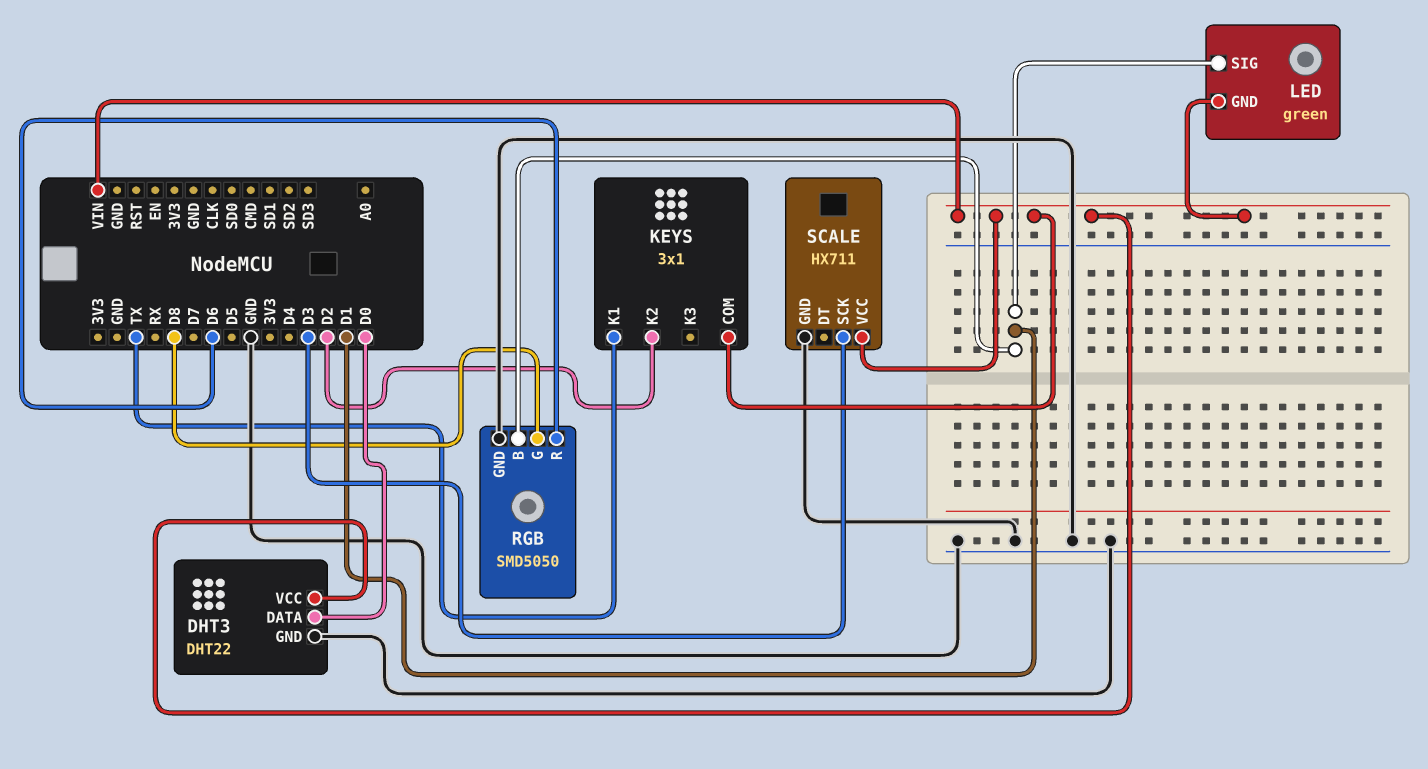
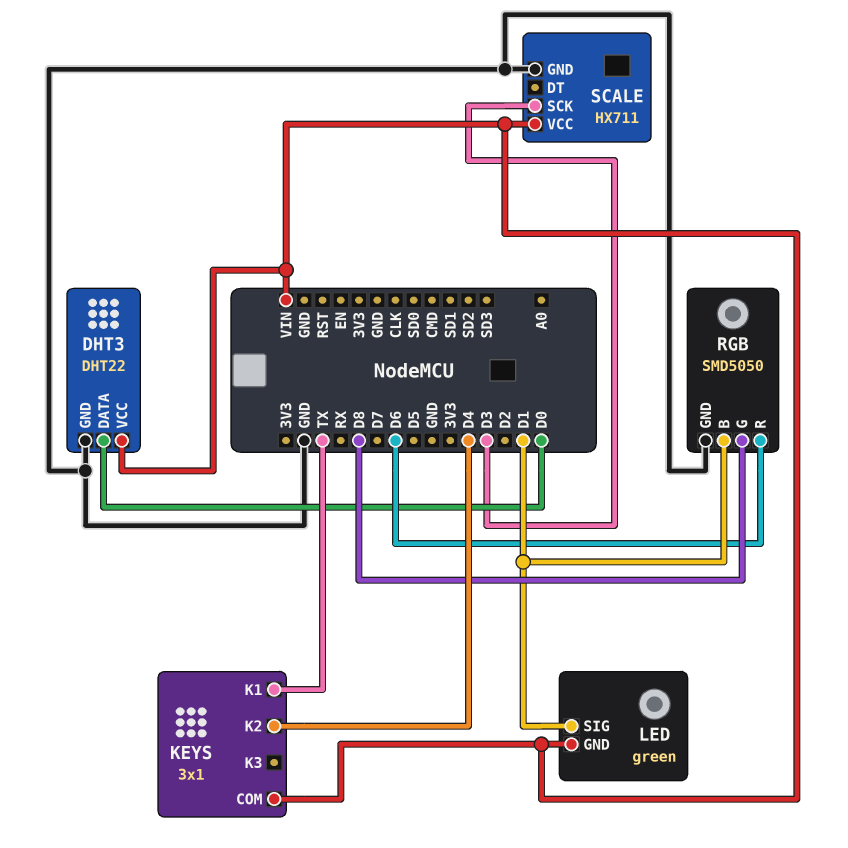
KEYS pin K2: D2 -> D4

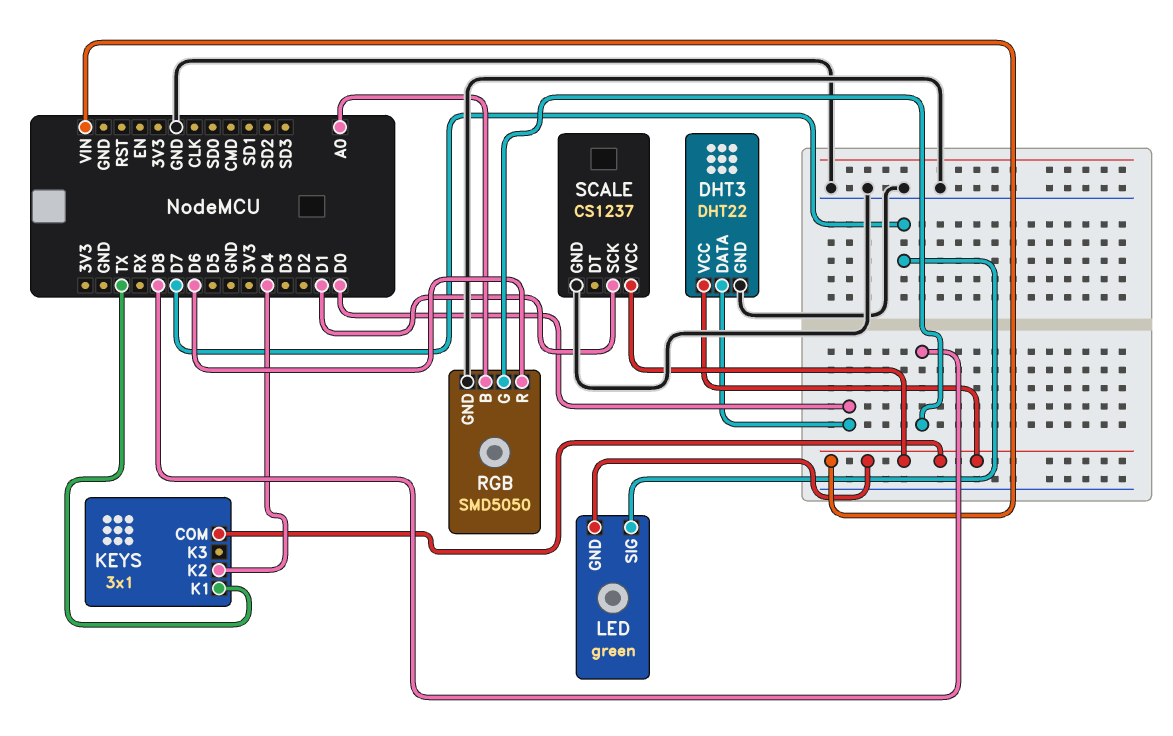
LED pin SIG: D1 -> D7
RGB pin B: D1 -> A0
SCALE: HX711 -> CS1237
SCALE pin SCK: D3 -> D1

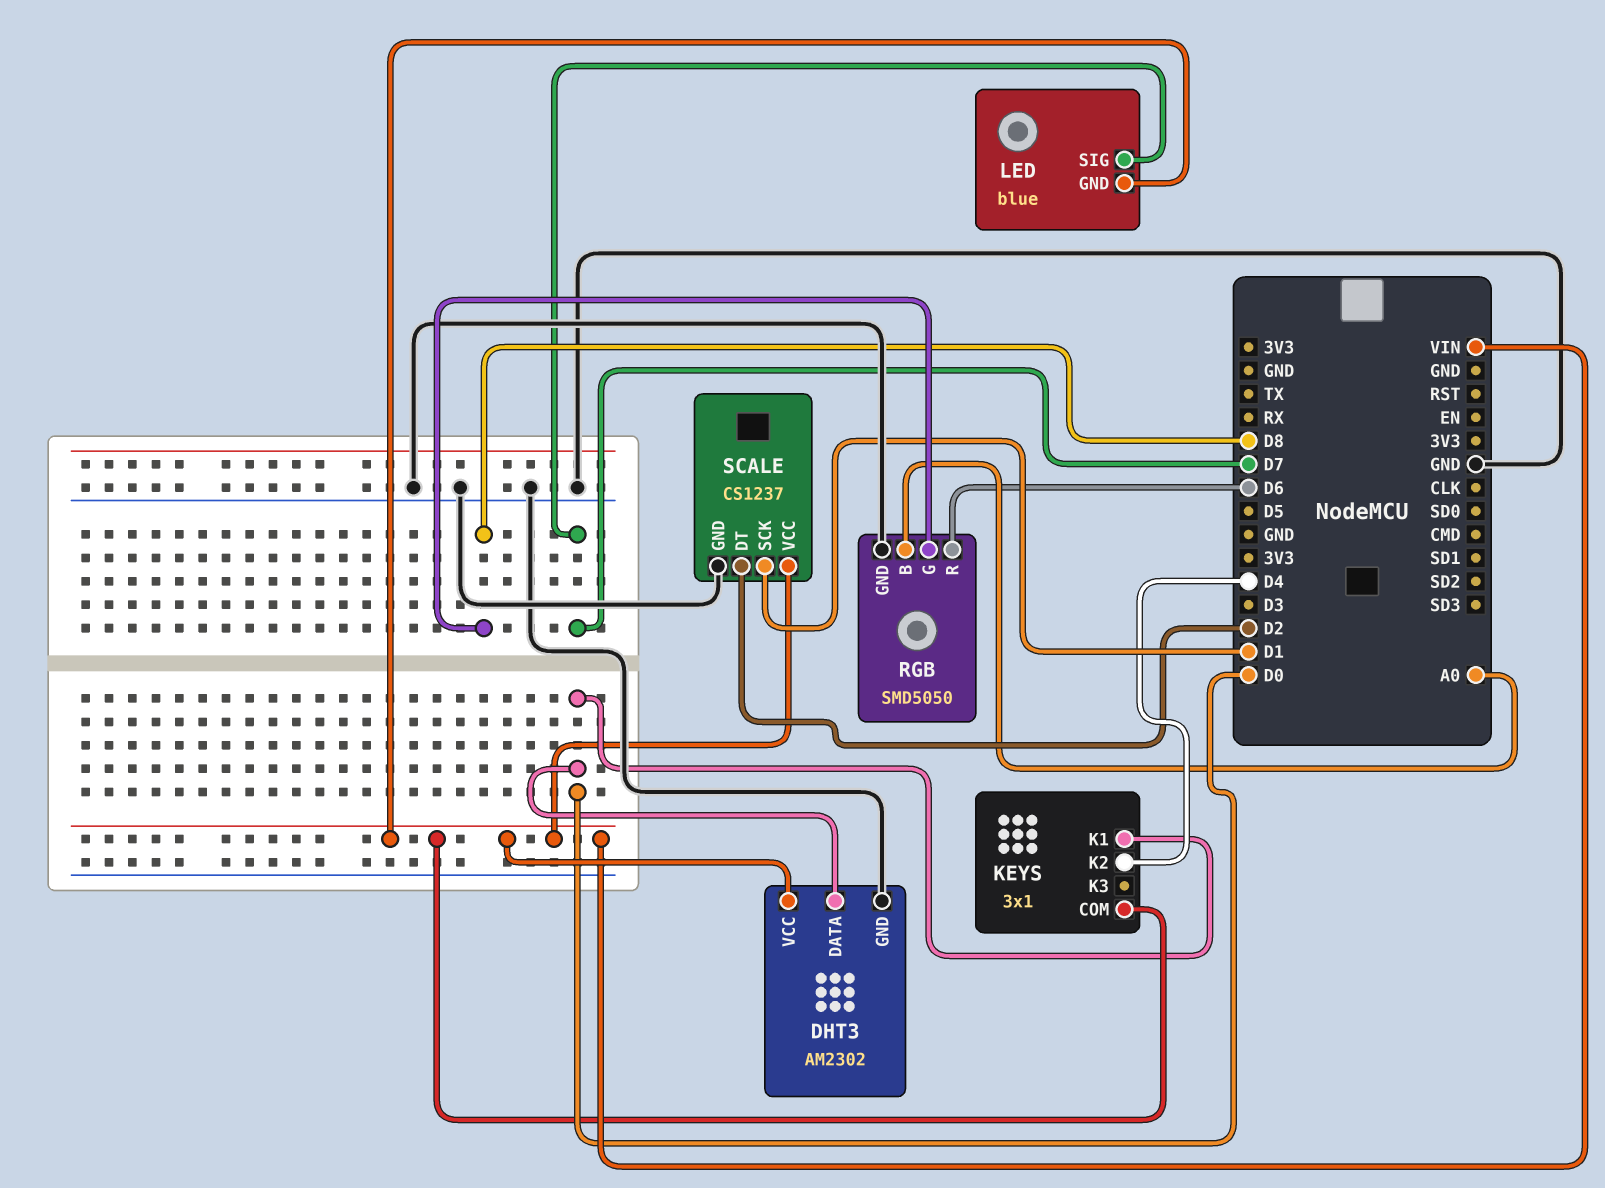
DHT3: DHT22 -> AM2302
KEYS pin K1: TX -> D0
LED: green -> blue
SCALE pin DT: none -> D2

